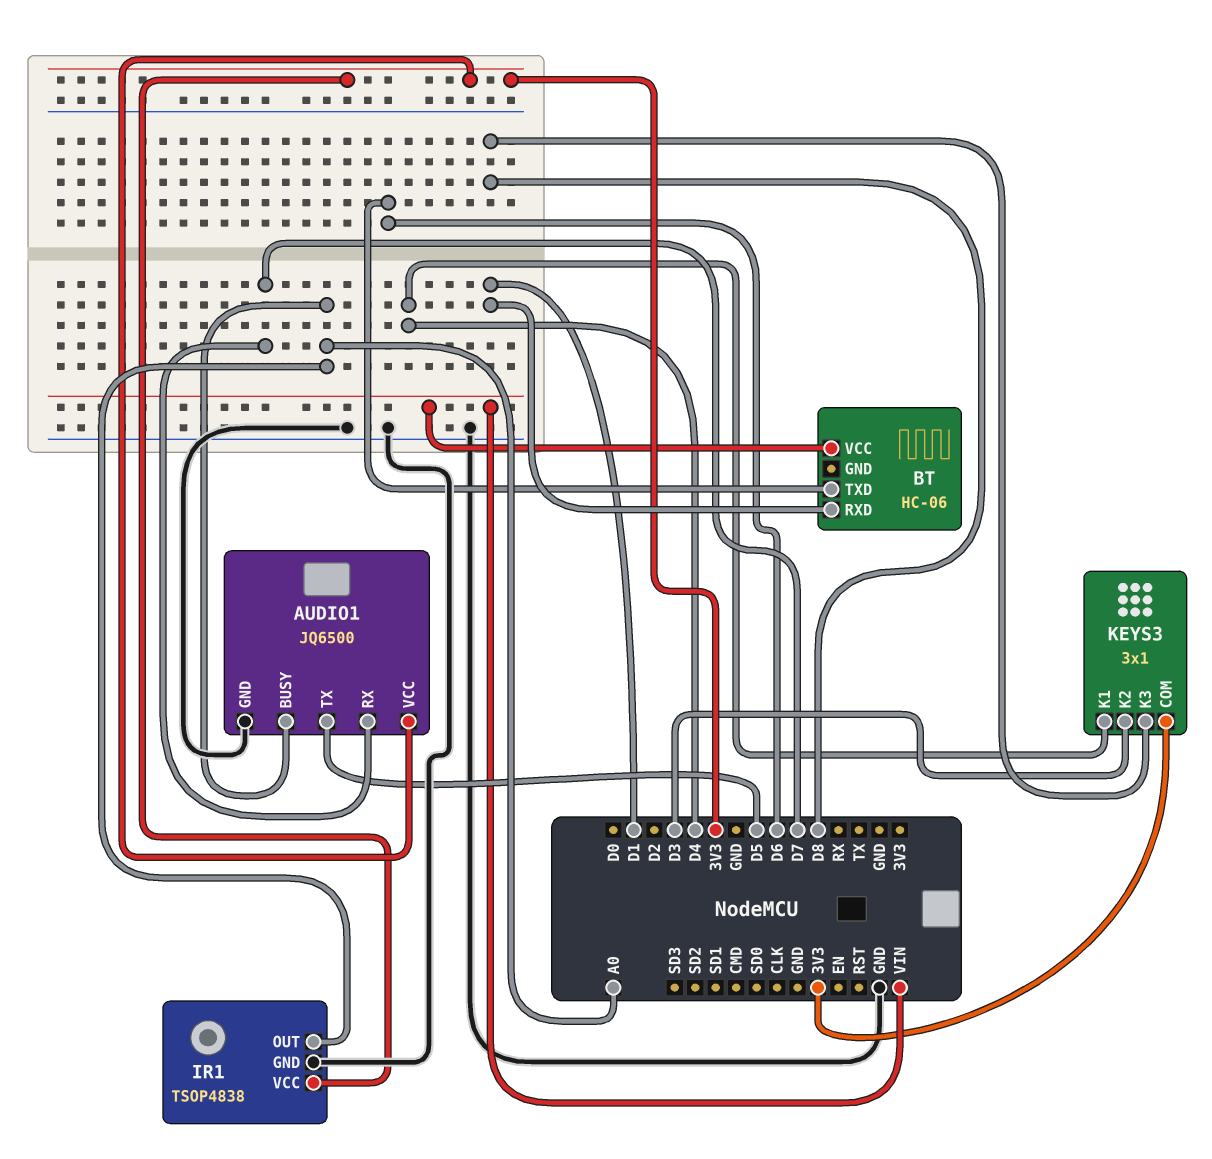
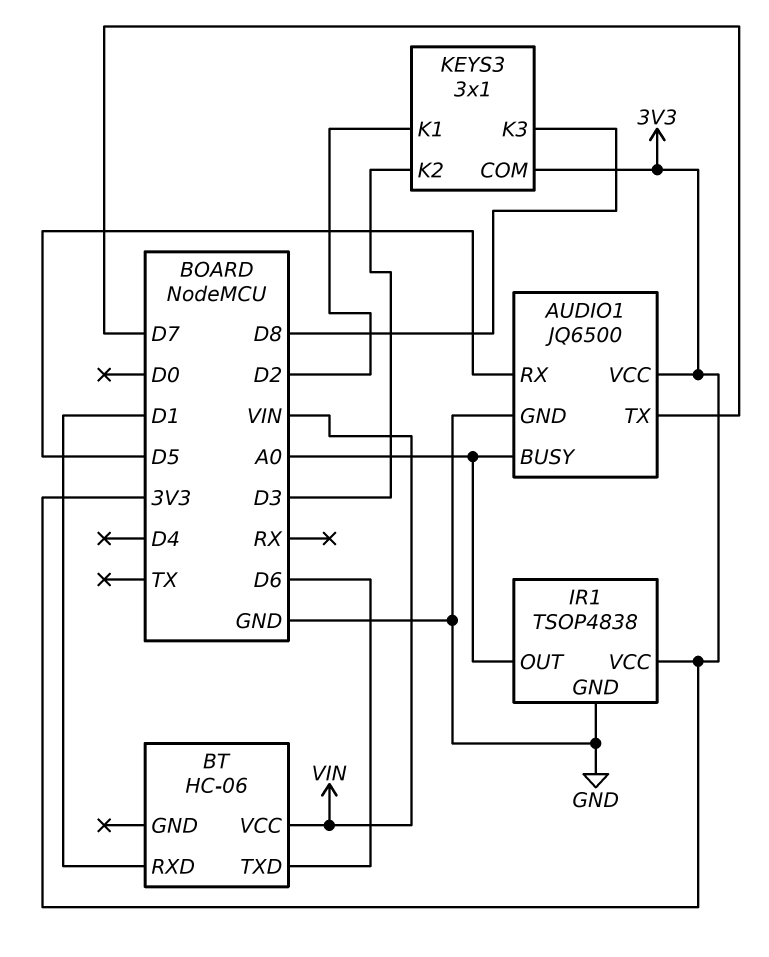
AUDIO1 pin RX: D7 -> D5
AUDIO1 pin TX: D5 -> D7
KEYS3 pin K1: D4 -> D2

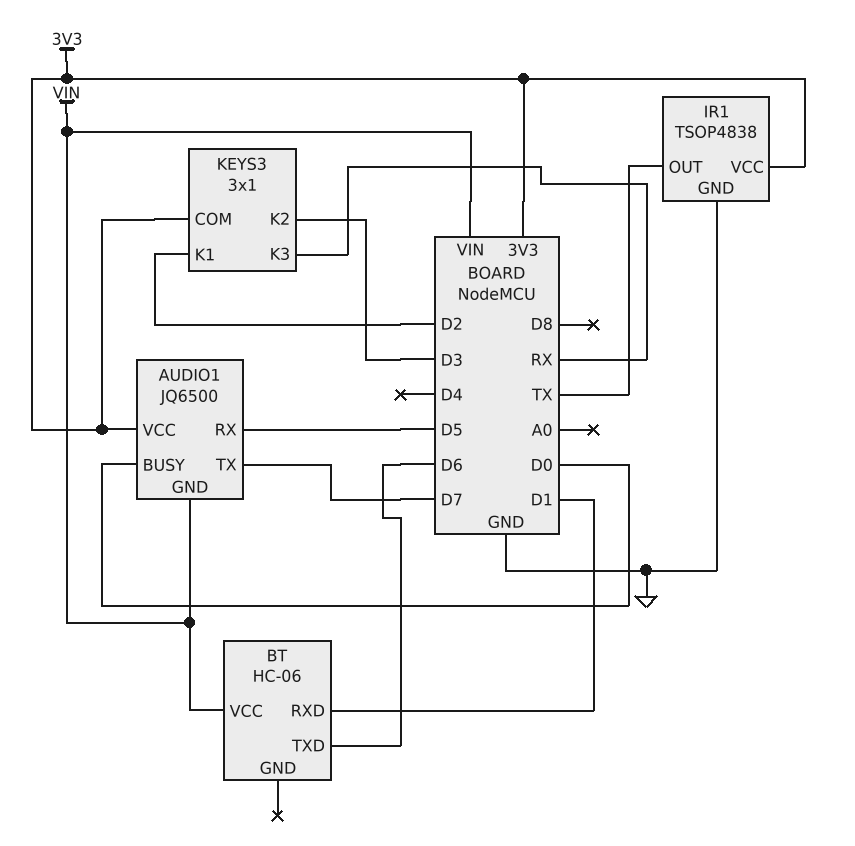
AUDIO1 pin BUSY: A0 -> D0
AUDIO1 pin GND: GND -> VIN
IR1 pin OUT: A0 -> TX
KEYS3 pin K3: D8 -> RX

